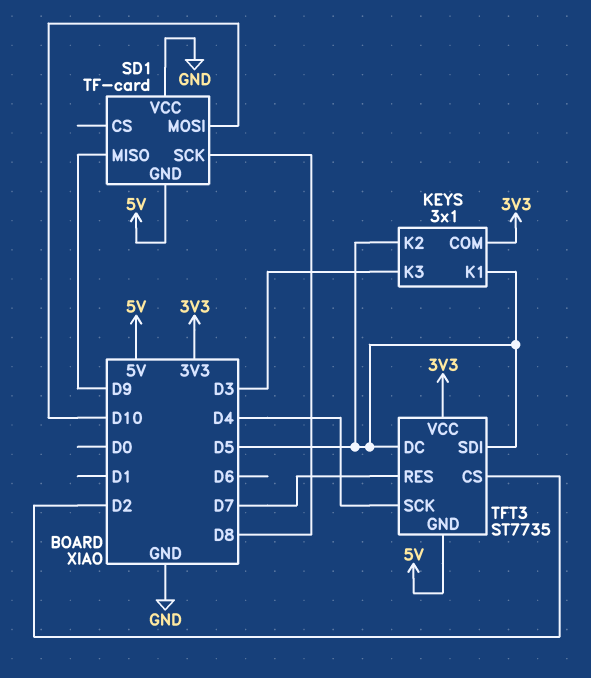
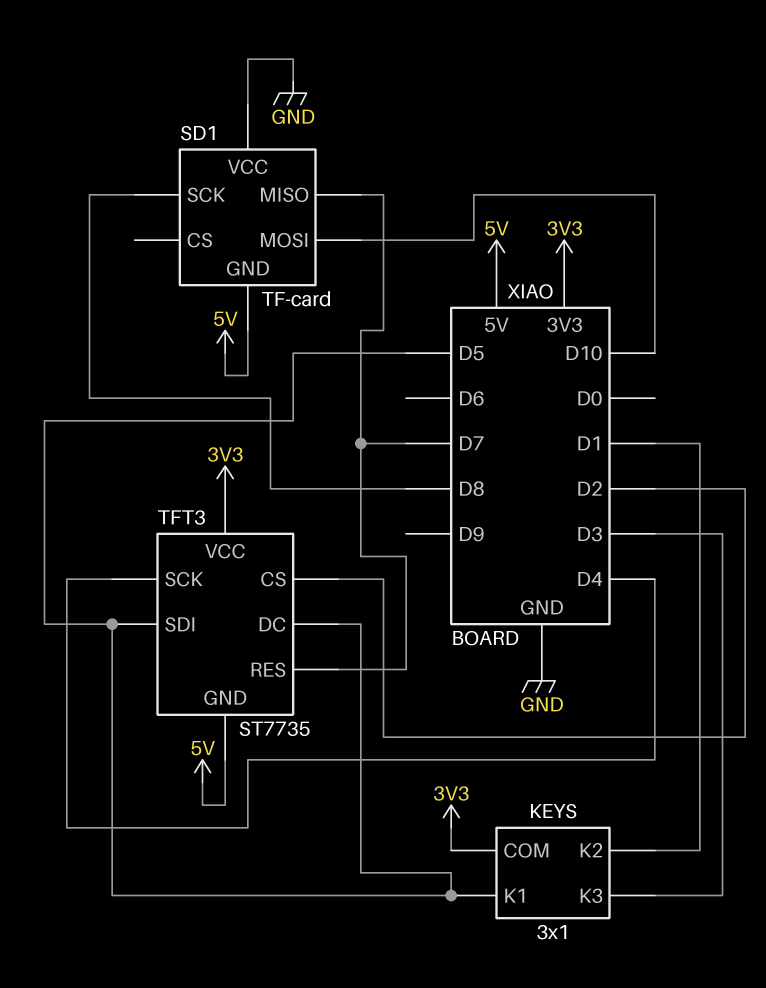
KEYS pin K2: D5 -> D1
SD1 pin MISO: D9 -> D7

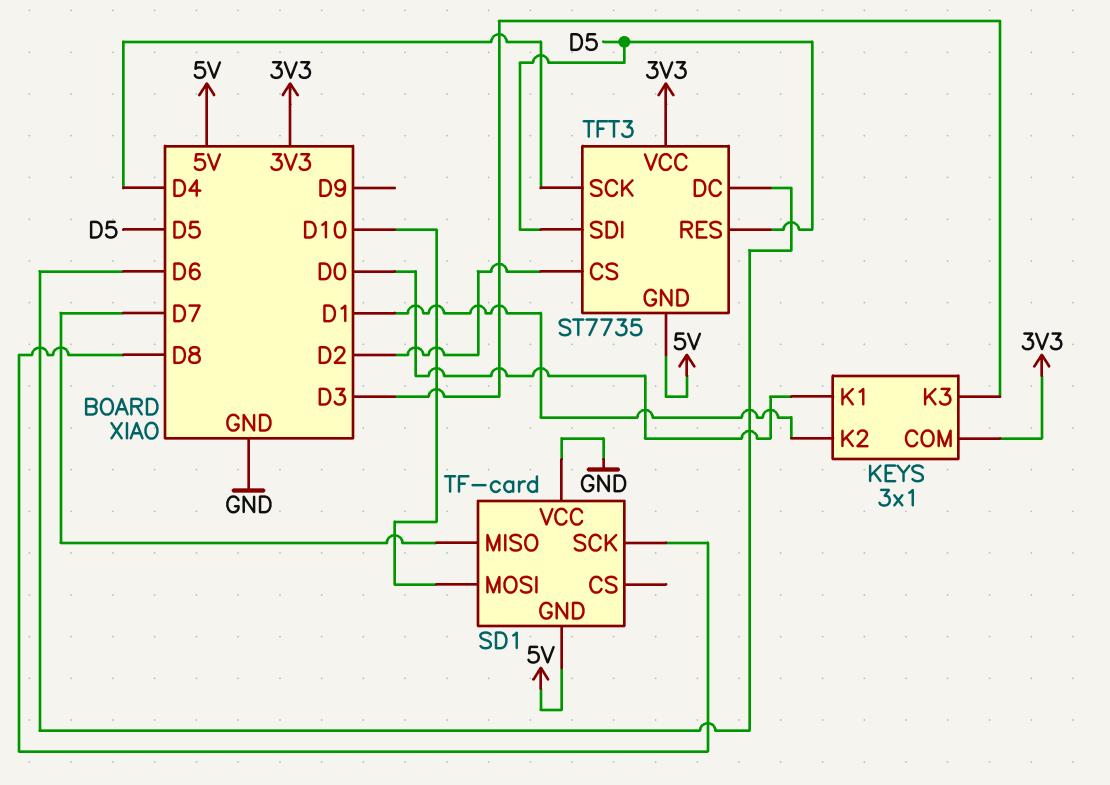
KEYS pin K1: D5 -> D0
TFT3 pin DC: D5 -> D6
TFT3 pin RES: D7 -> D5

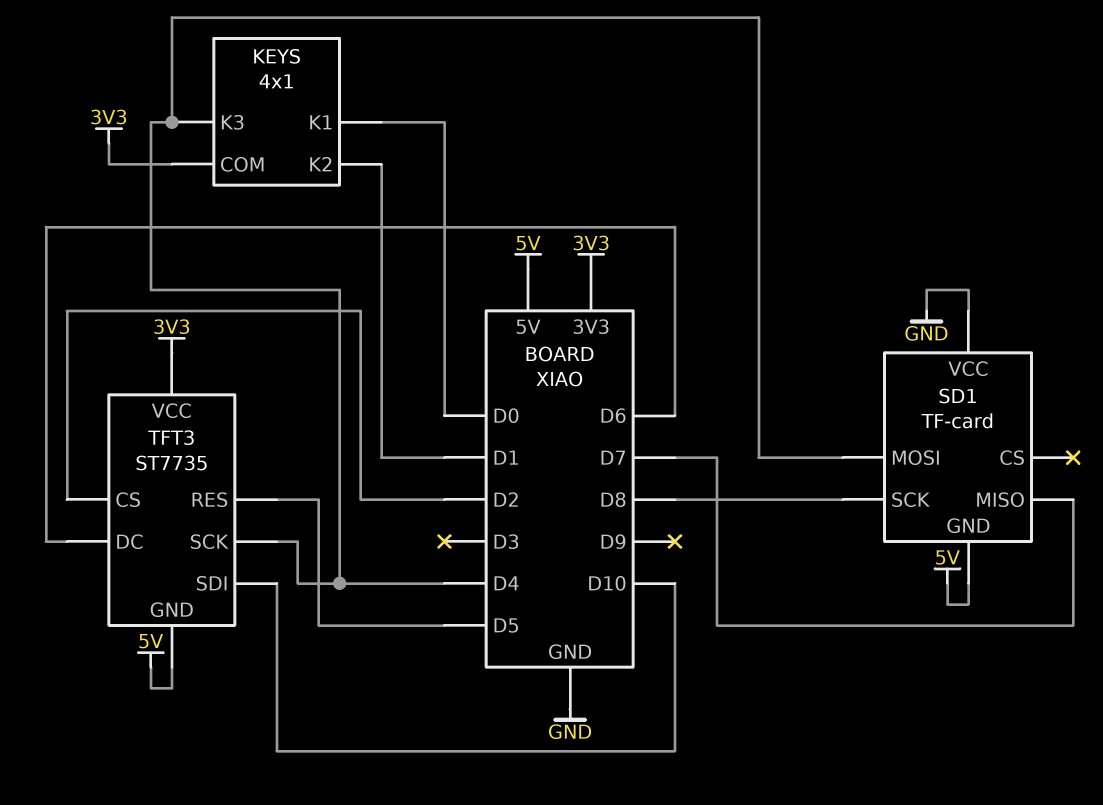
KEYS: 3x1 -> 4x1
KEYS pin K3: D3 -> D4
SD1 pin MOSI: D10 -> D4
TFT3 pin SDI: D5 -> D10

